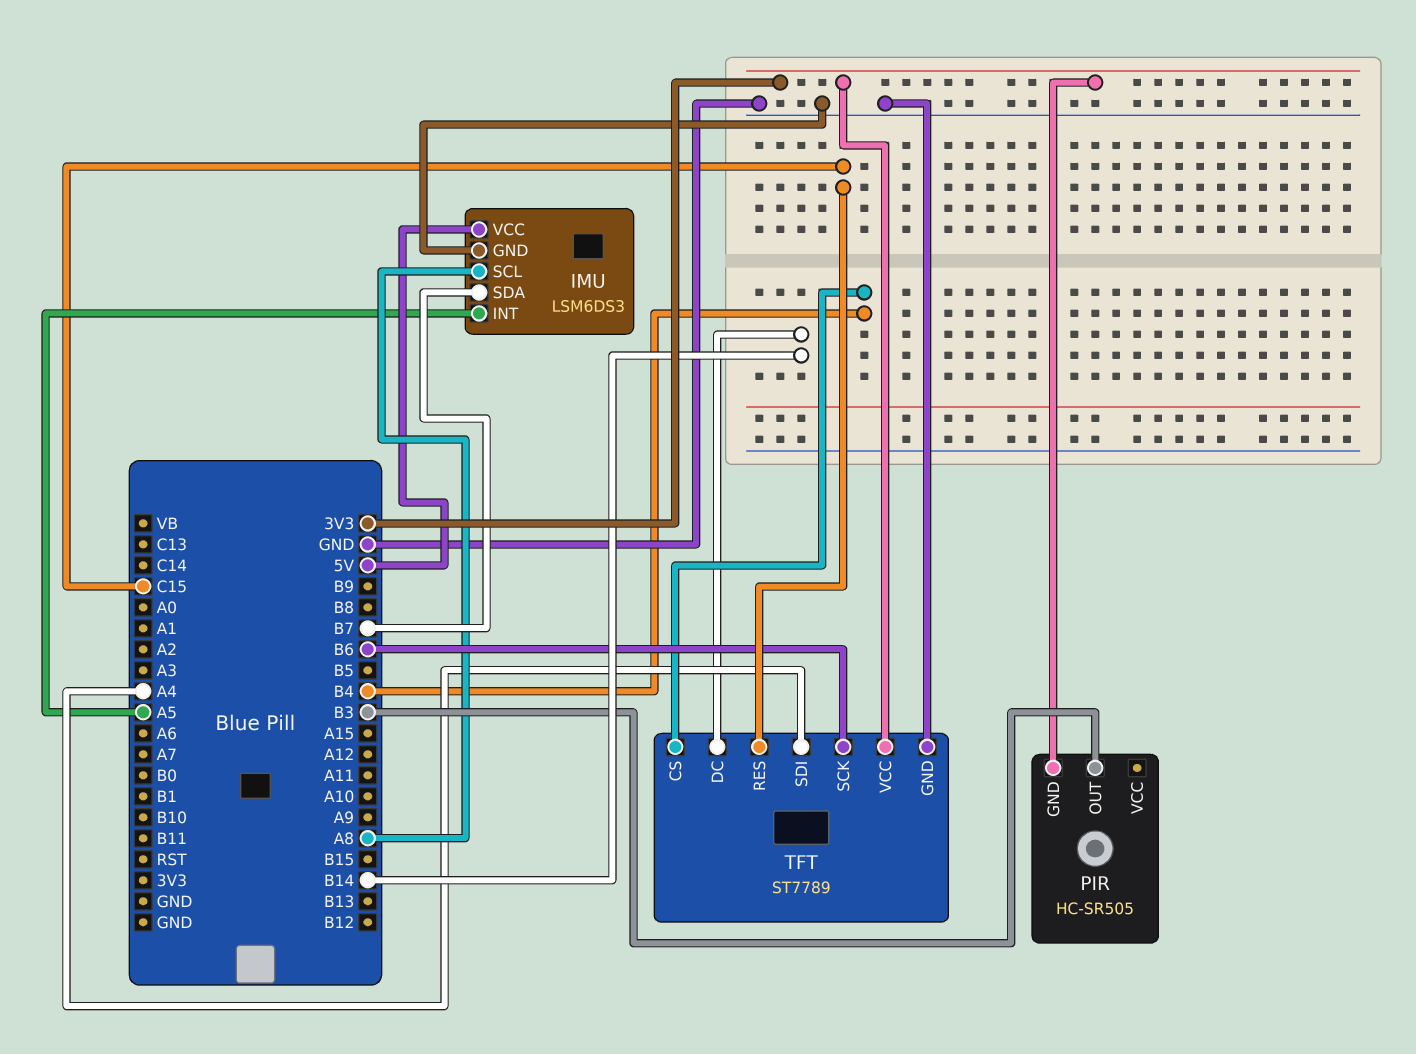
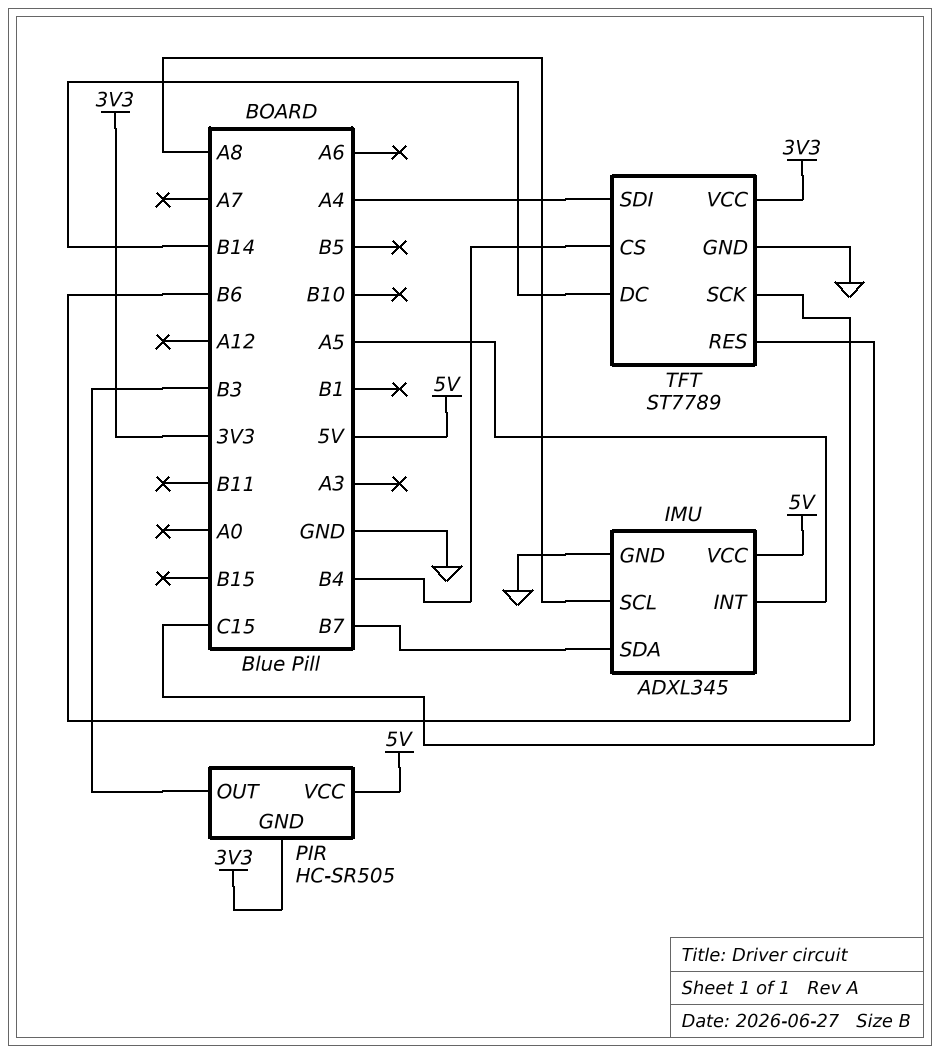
IMU: LSM6DS3 -> ADXL345
PIR pin VCC: none -> 5V

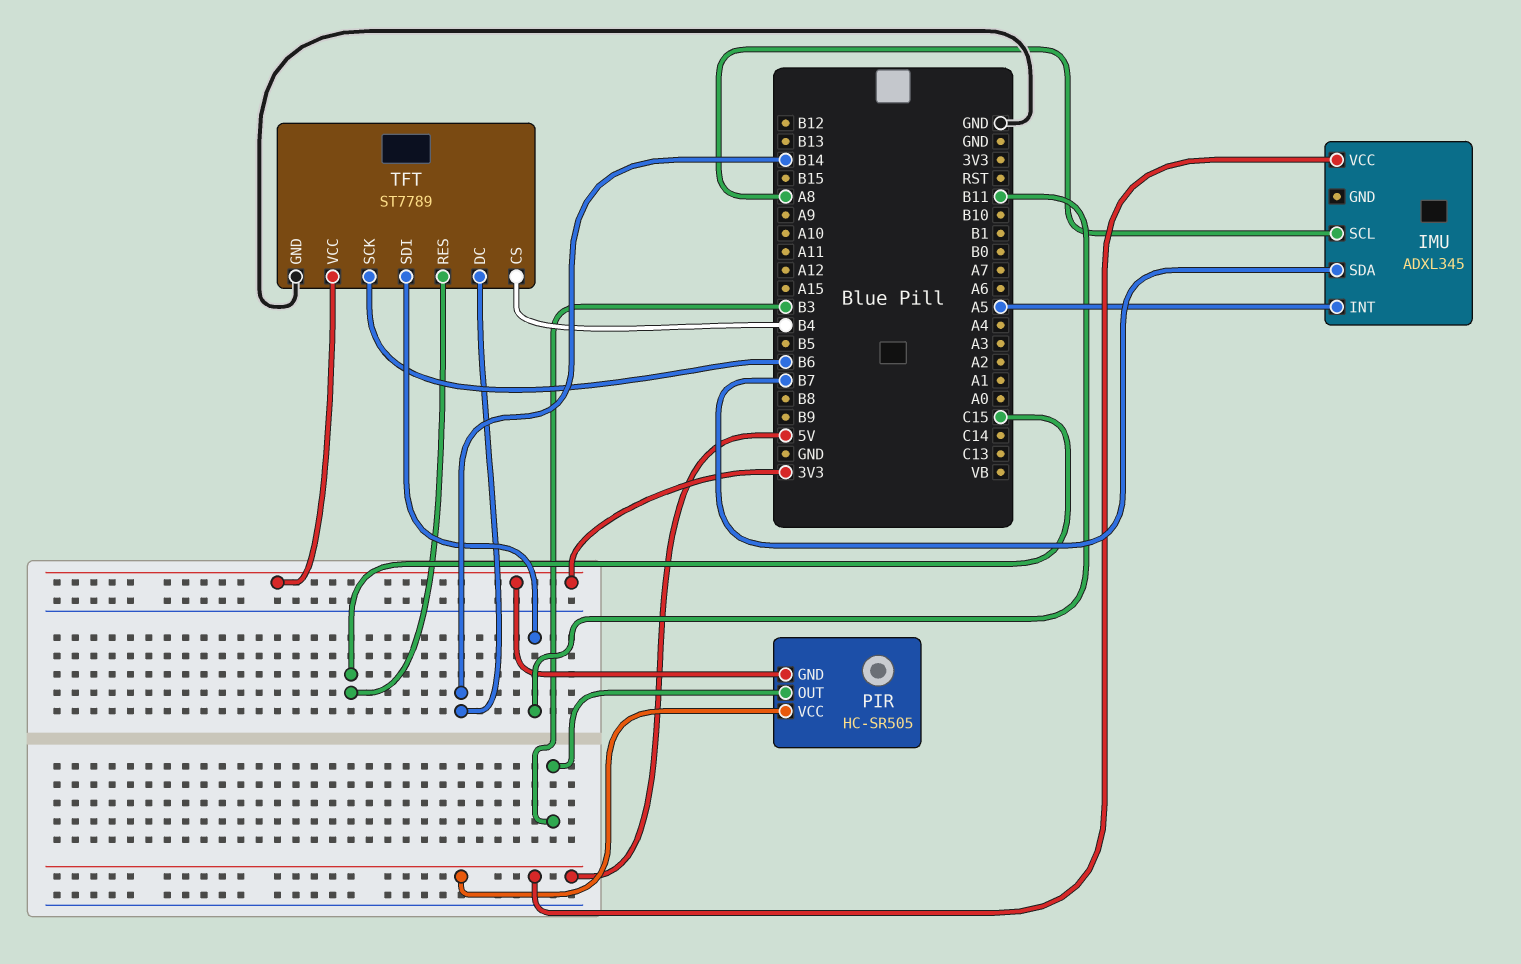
IMU pin GND: GND -> none
TFT pin SDI: A4 -> B11

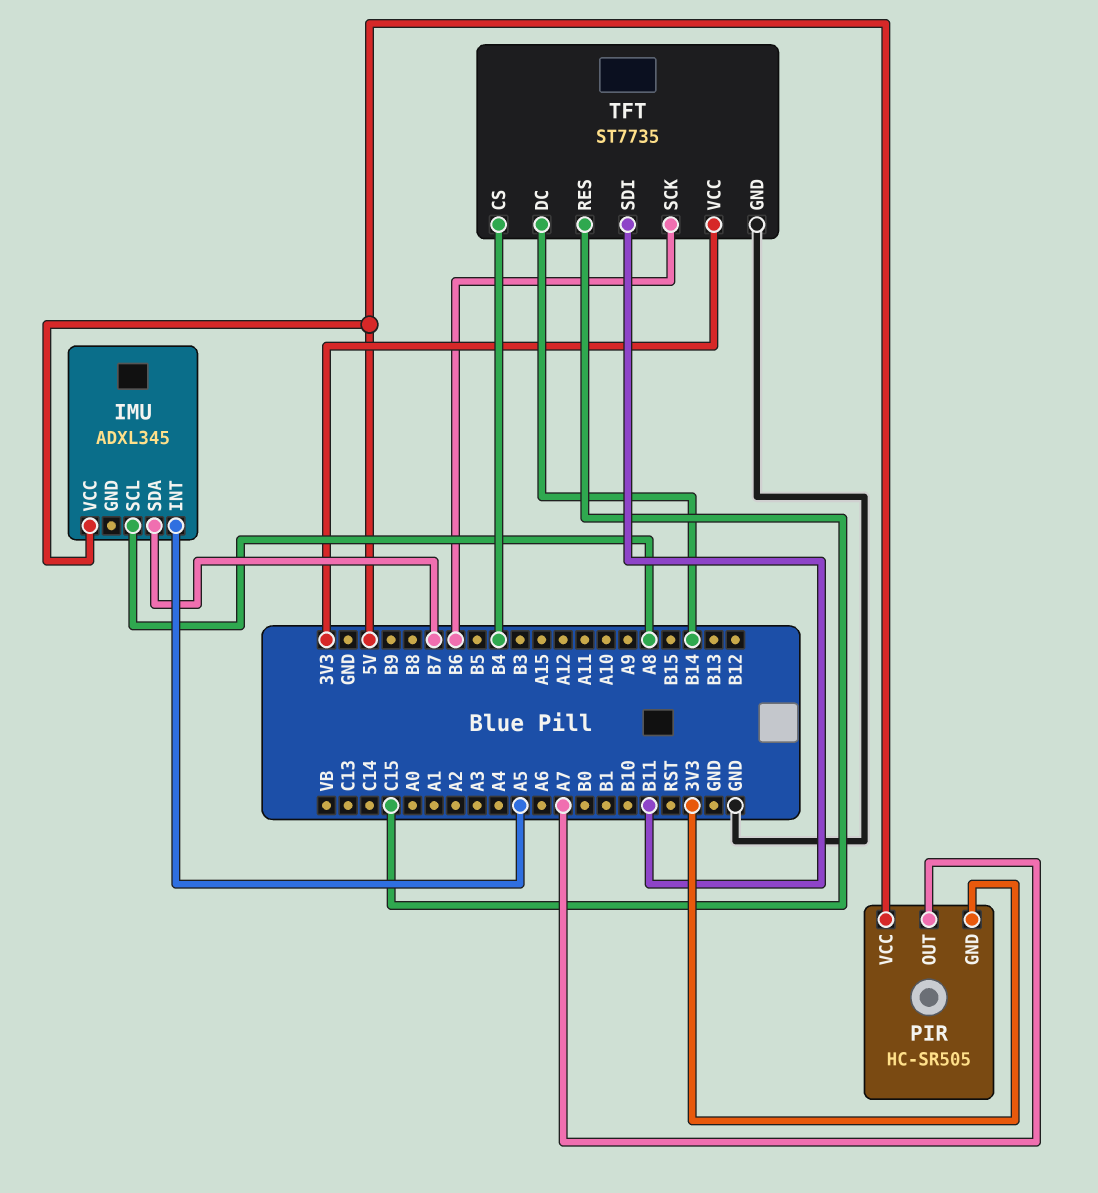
PIR pin OUT: B3 -> A7
TFT: ST7789 -> ST7735

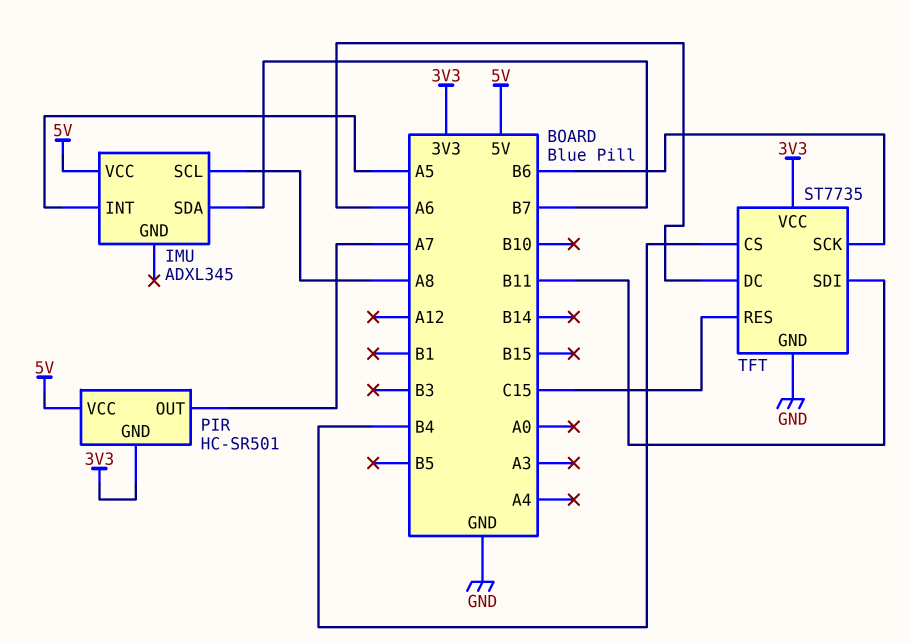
PIR: HC-SR505 -> HC-SR501
TFT pin DC: B14 -> A6

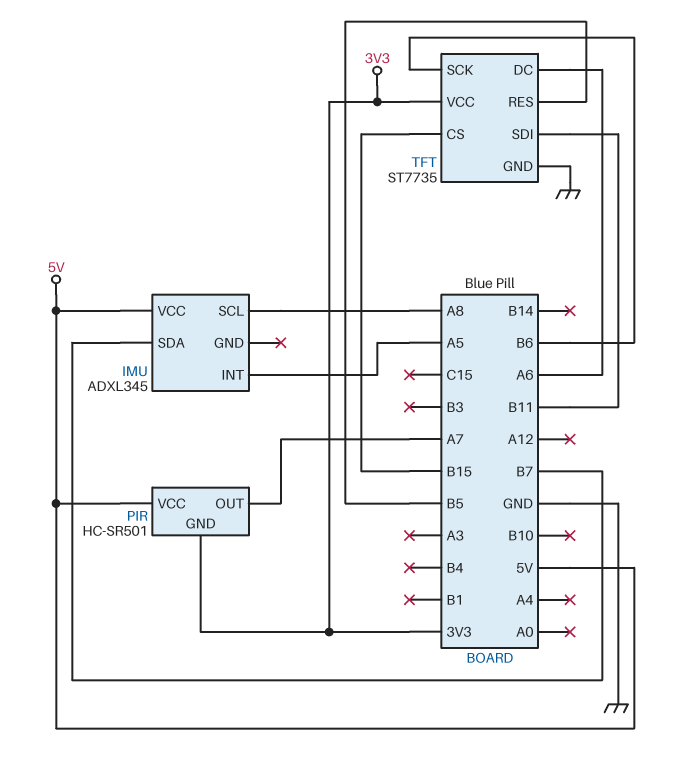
TFT pin CS: B4 -> B15
TFT pin RES: C15 -> B5

